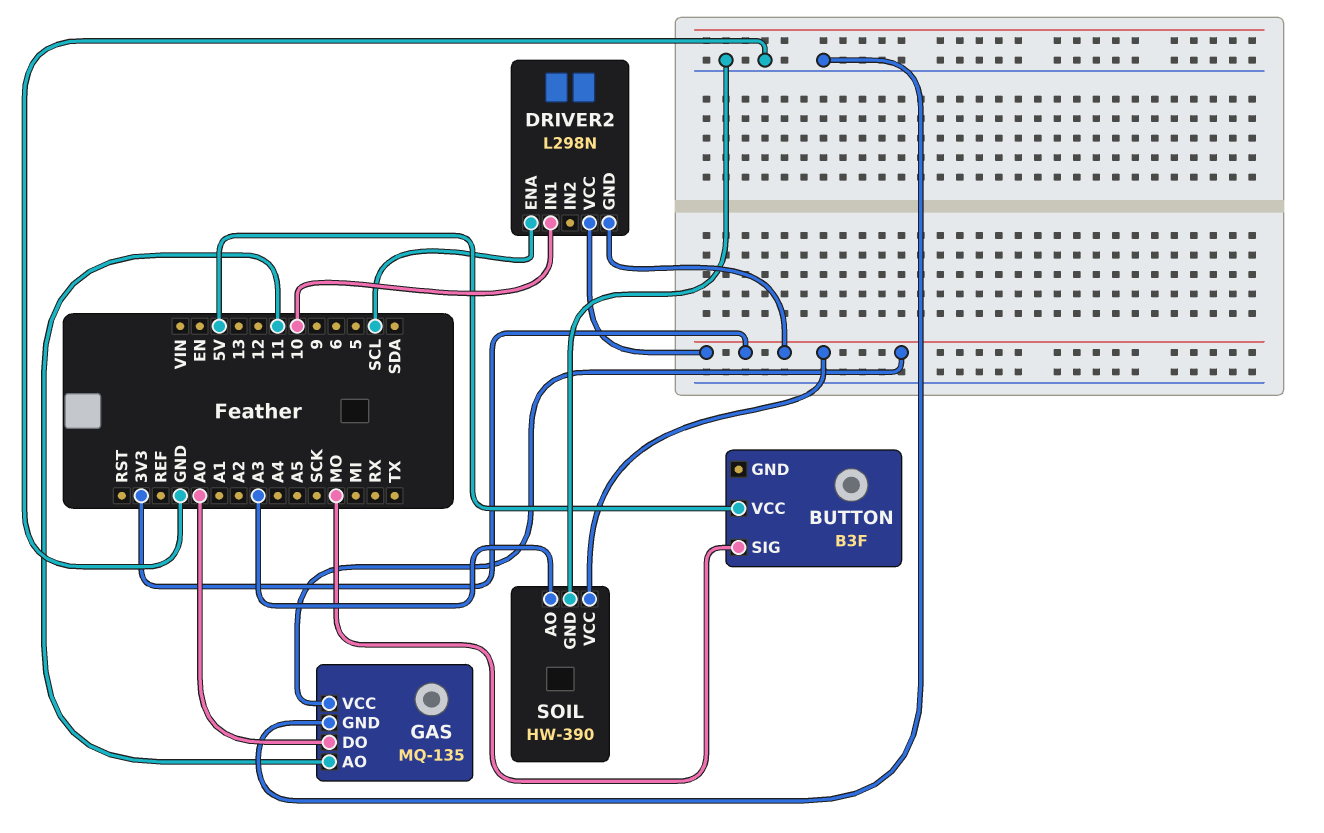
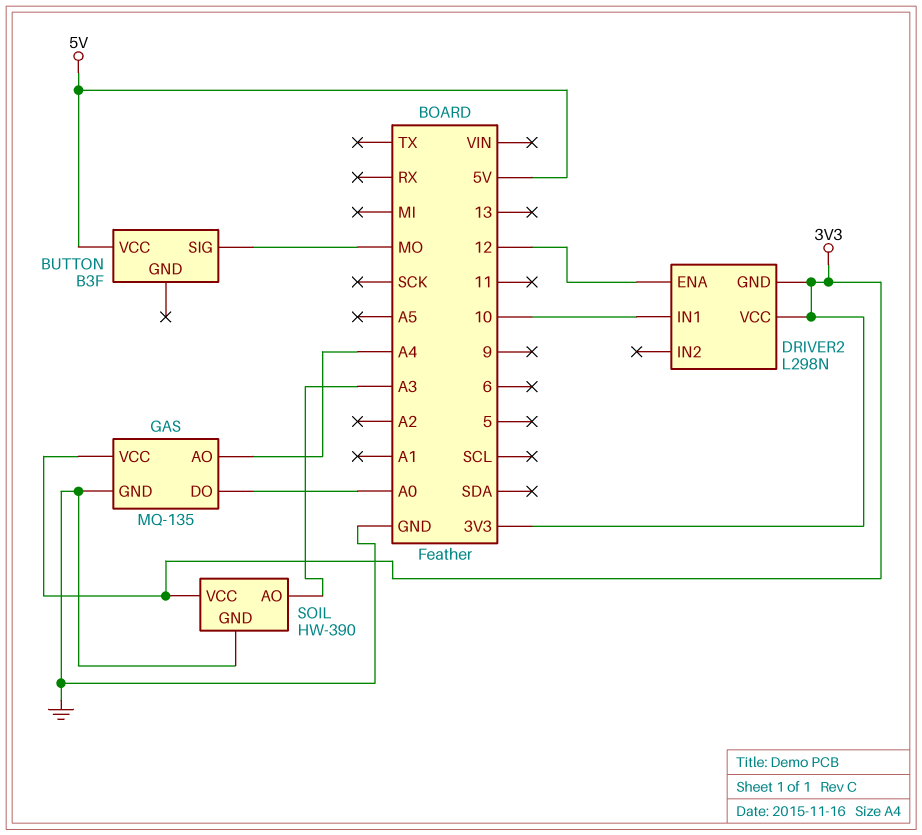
DRIVER2 pin ENA: SCL -> 12
GAS pin AO: 11 -> A4

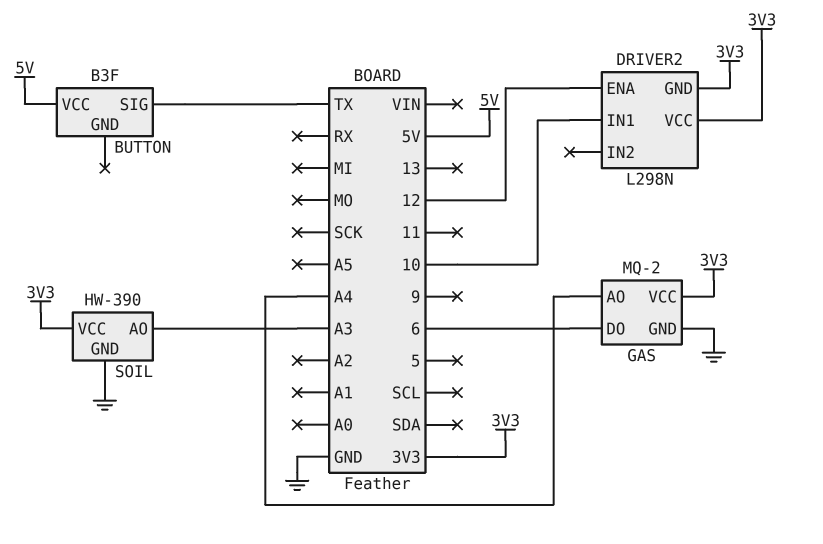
BUTTON pin SIG: MO -> TX
GAS: MQ-135 -> MQ-2
GAS pin DO: A0 -> 6

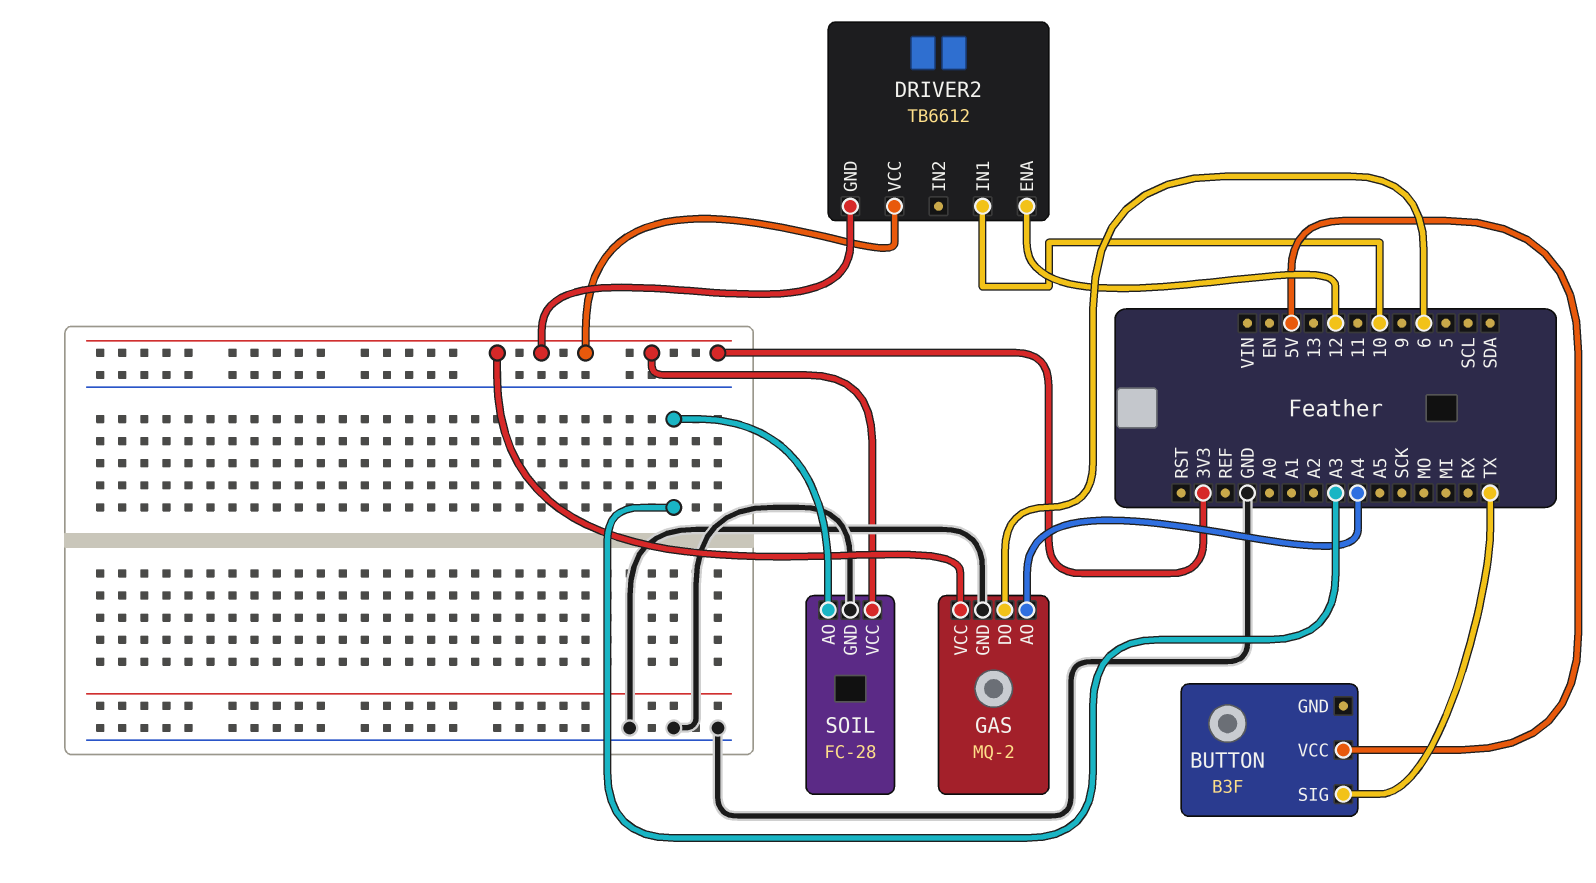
DRIVER2: L298N -> TB6612
SOIL: HW-390 -> FC-28

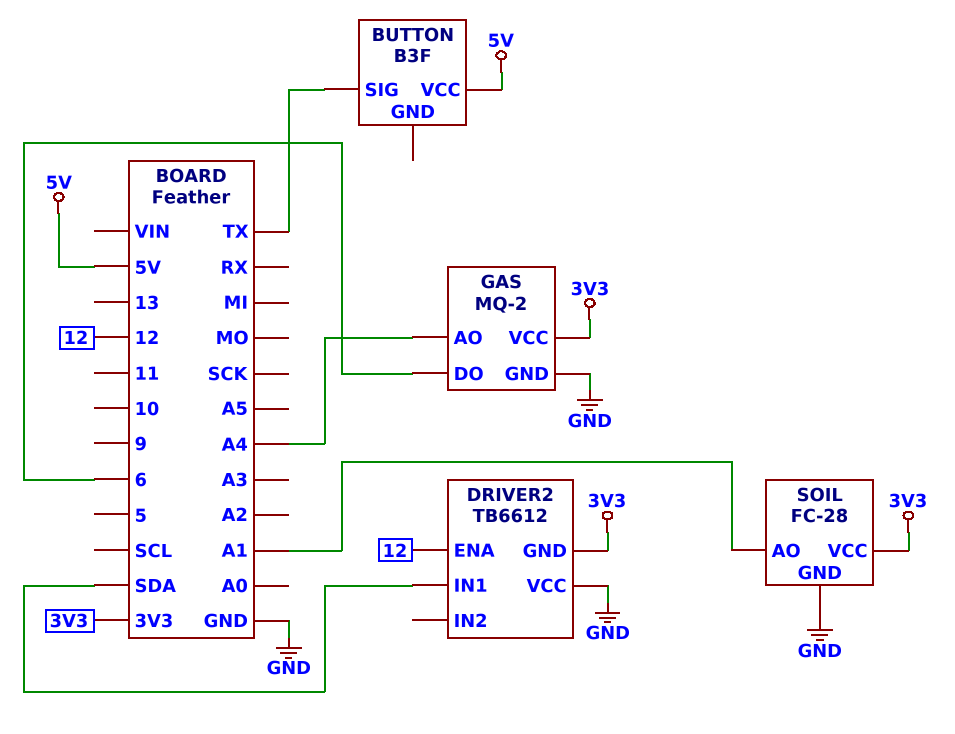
DRIVER2 pin IN1: 10 -> SDA
DRIVER2 pin VCC: 3V3 -> GND
SOIL pin AO: A3 -> A1

